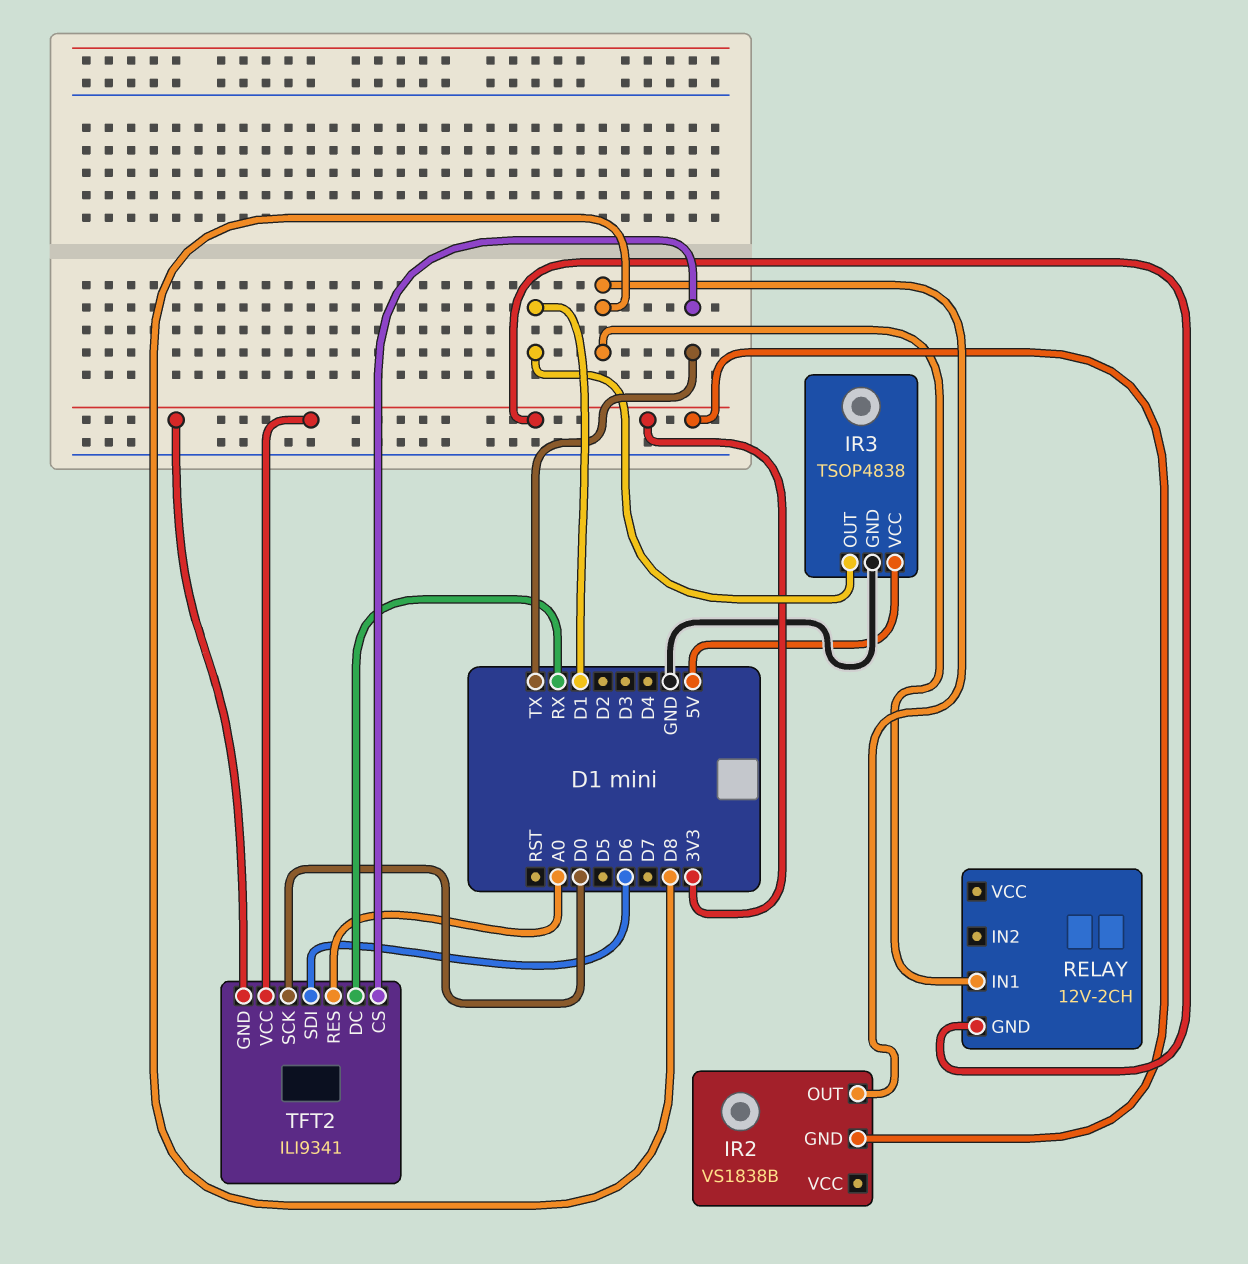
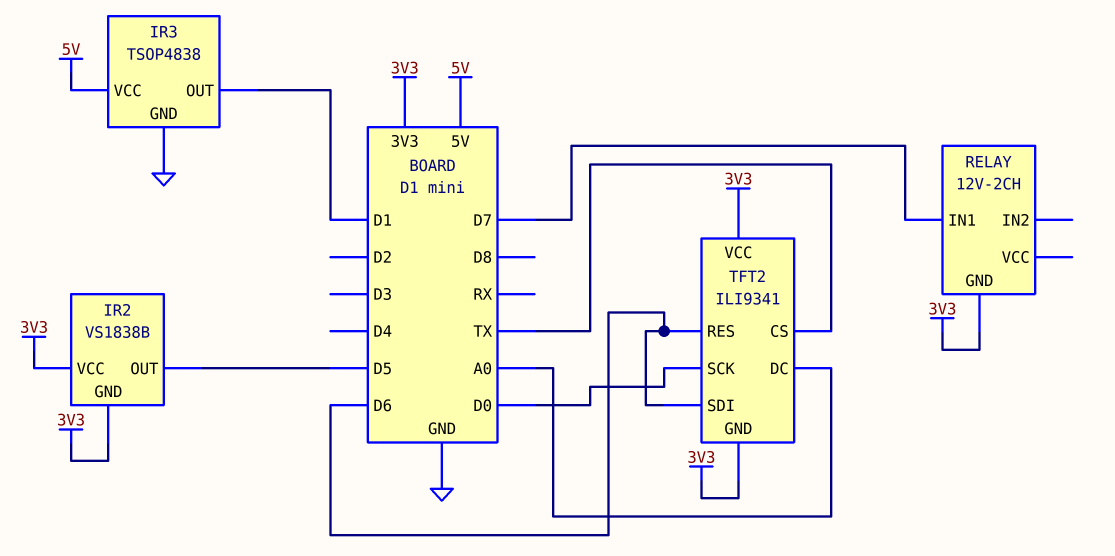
IR2 pin OUT: D8 -> D5
IR2 pin VCC: none -> 3V3
RELAY pin IN1: D8 -> D7
TFT2 pin DC: RX -> A0
TFT2 pin RES: A0 -> D6

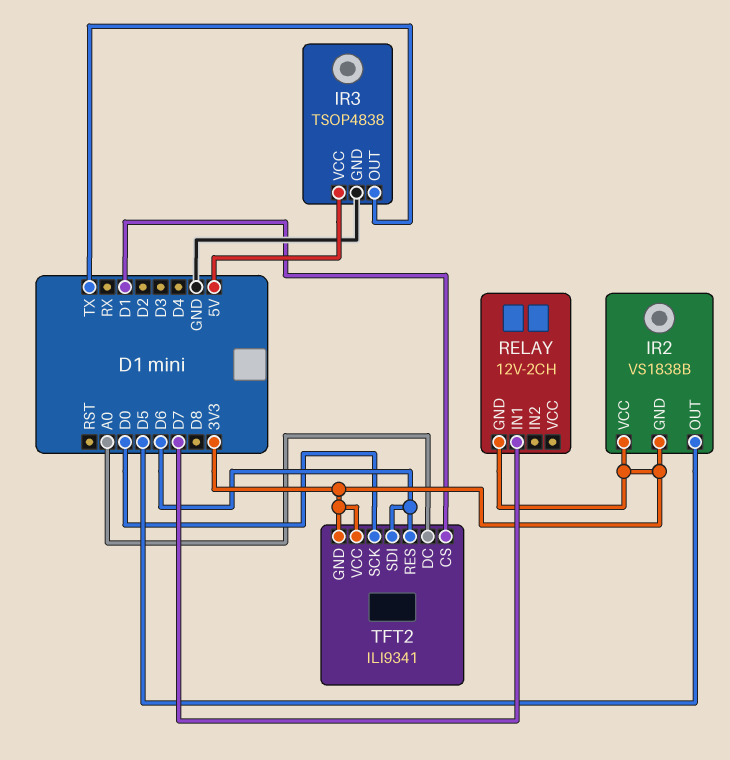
IR3 pin OUT: D1 -> TX
TFT2 pin CS: TX -> D1

